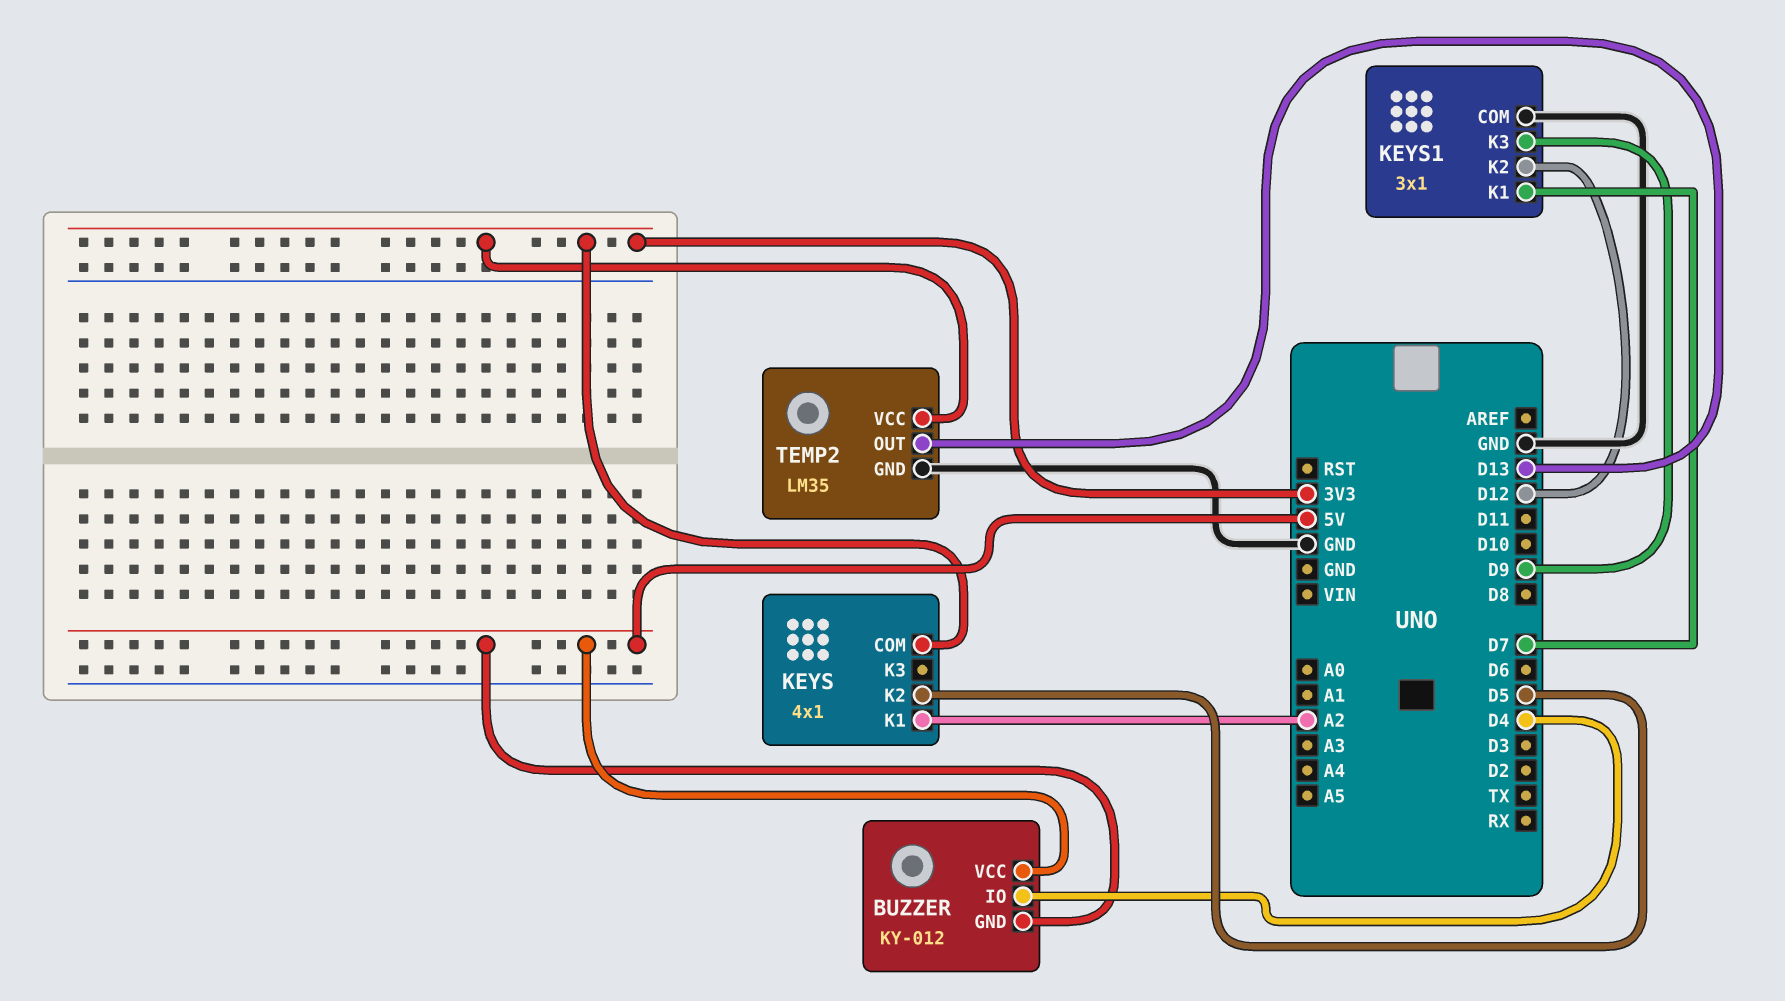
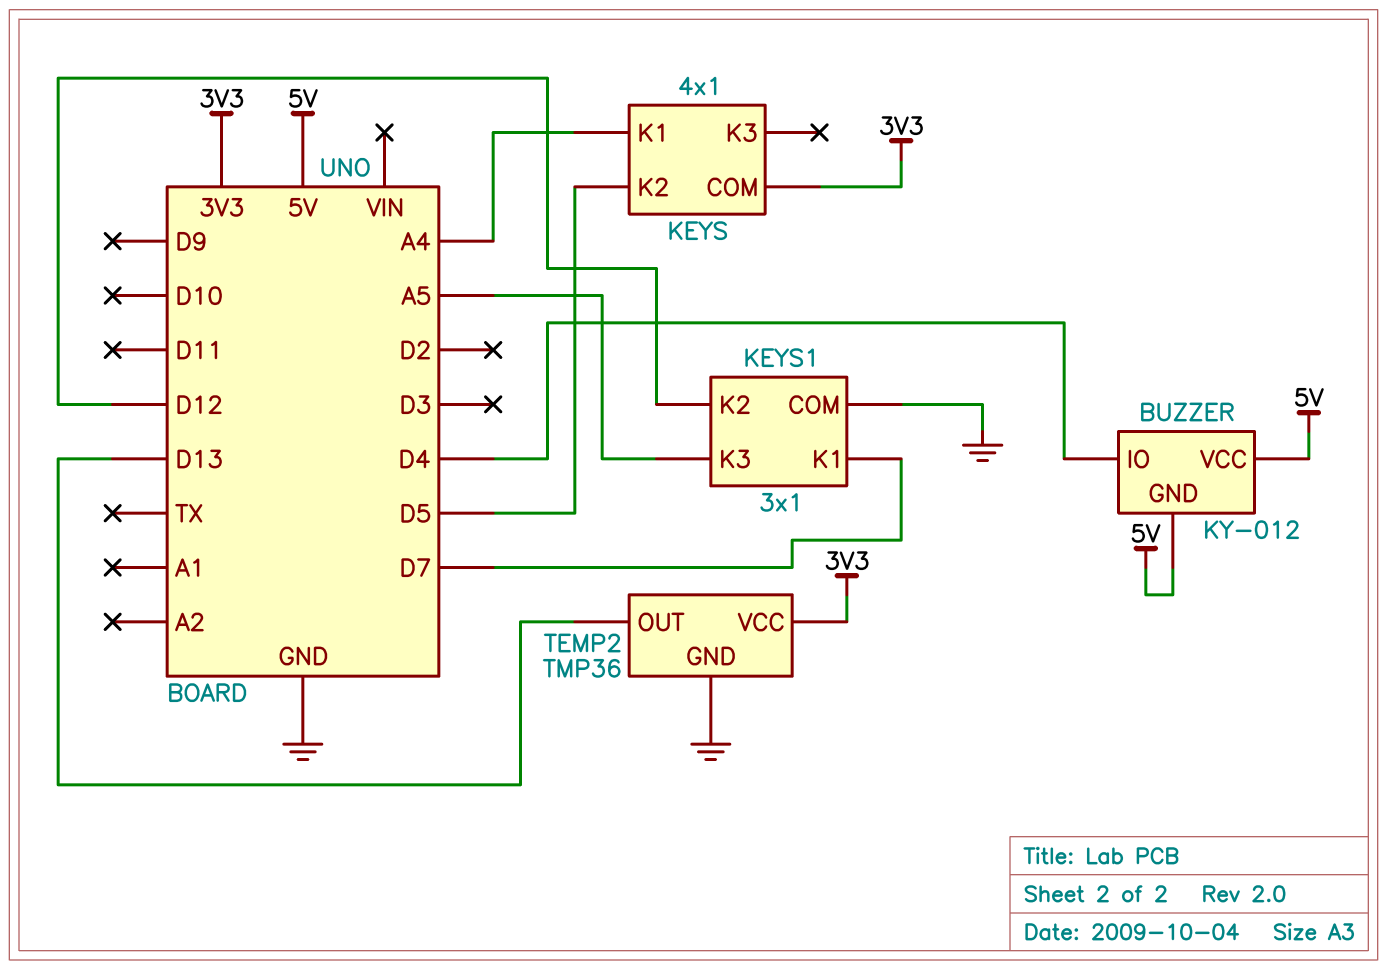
KEYS pin K1: A2 -> A4
KEYS1 pin K3: D9 -> A5
TEMP2: LM35 -> TMP36

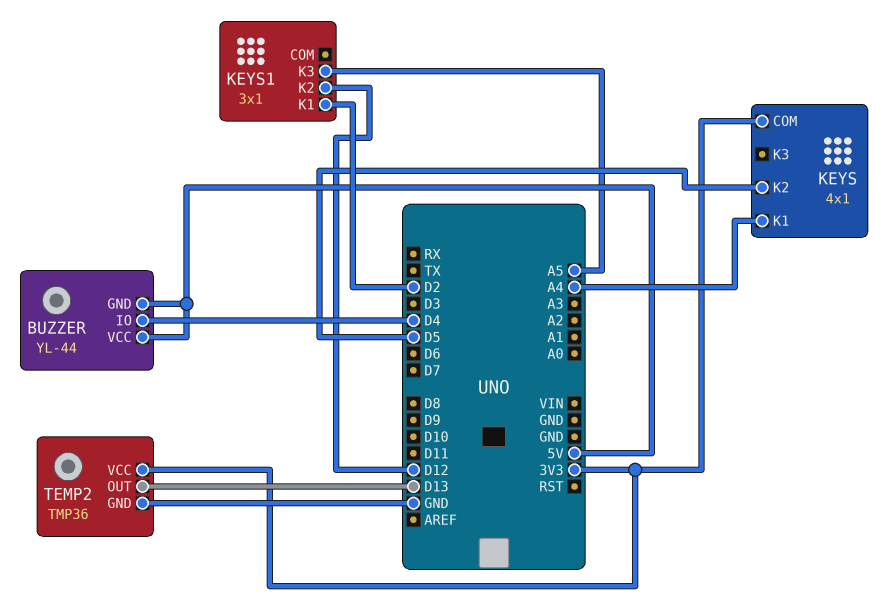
BUZZER: KY-012 -> YL-44
KEYS1 pin COM: GND -> none
KEYS1 pin K1: D7 -> D2

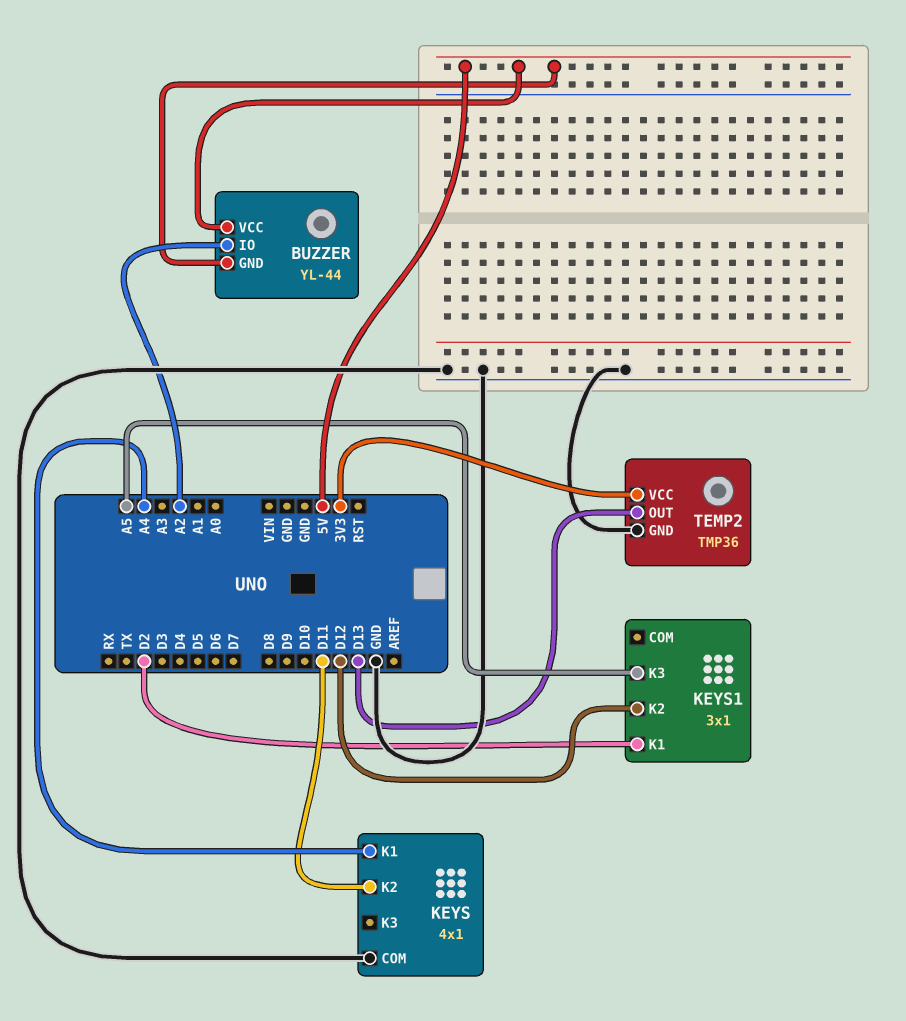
BUZZER pin IO: D4 -> A2
KEYS pin COM: 3V3 -> GND
KEYS pin K2: D5 -> D11

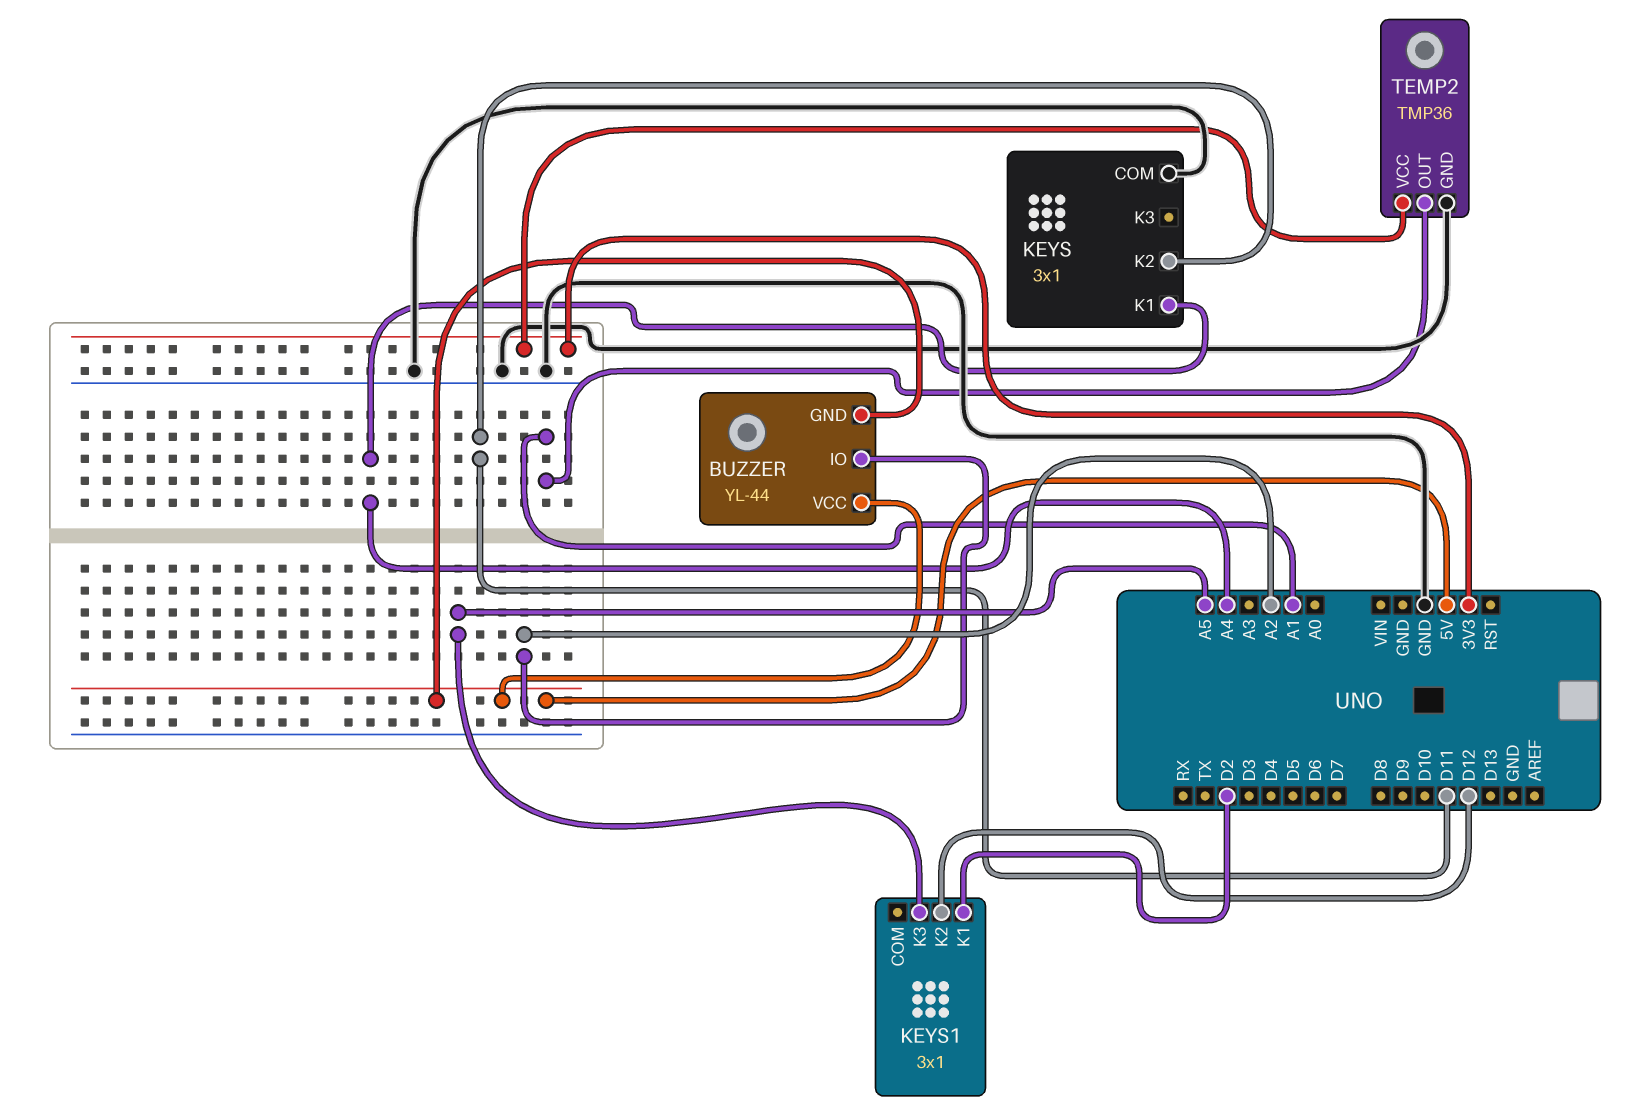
KEYS: 4x1 -> 3x1
TEMP2 pin OUT: D13 -> A1

